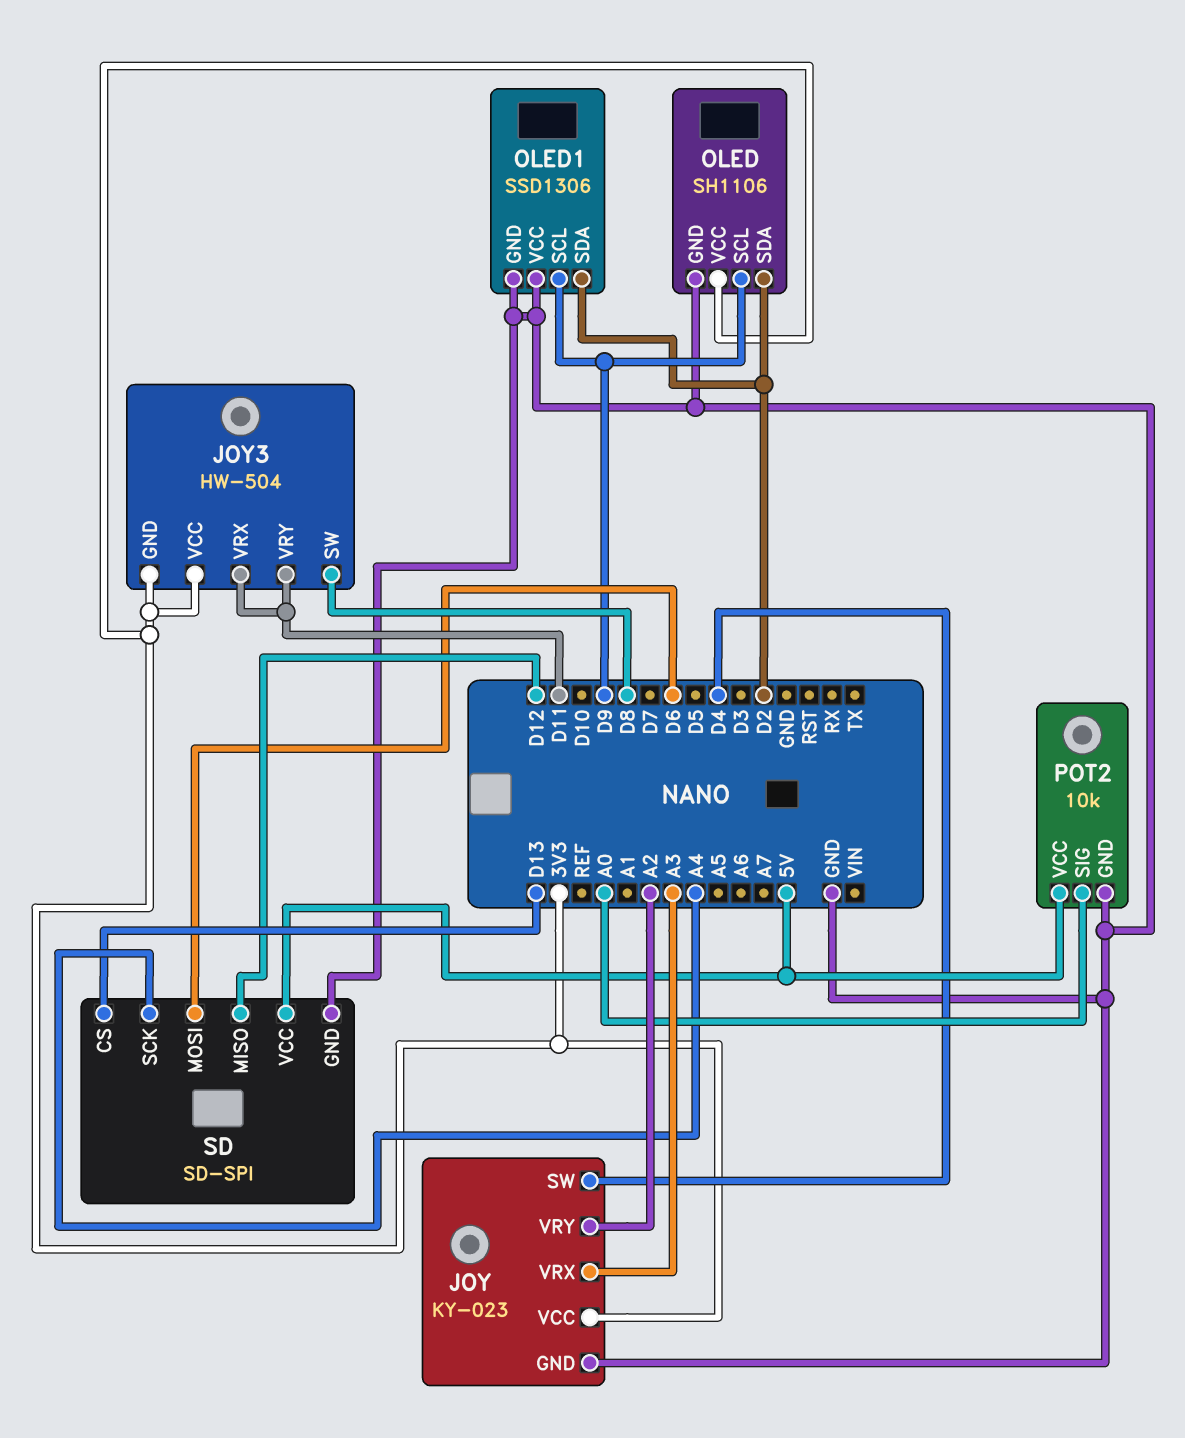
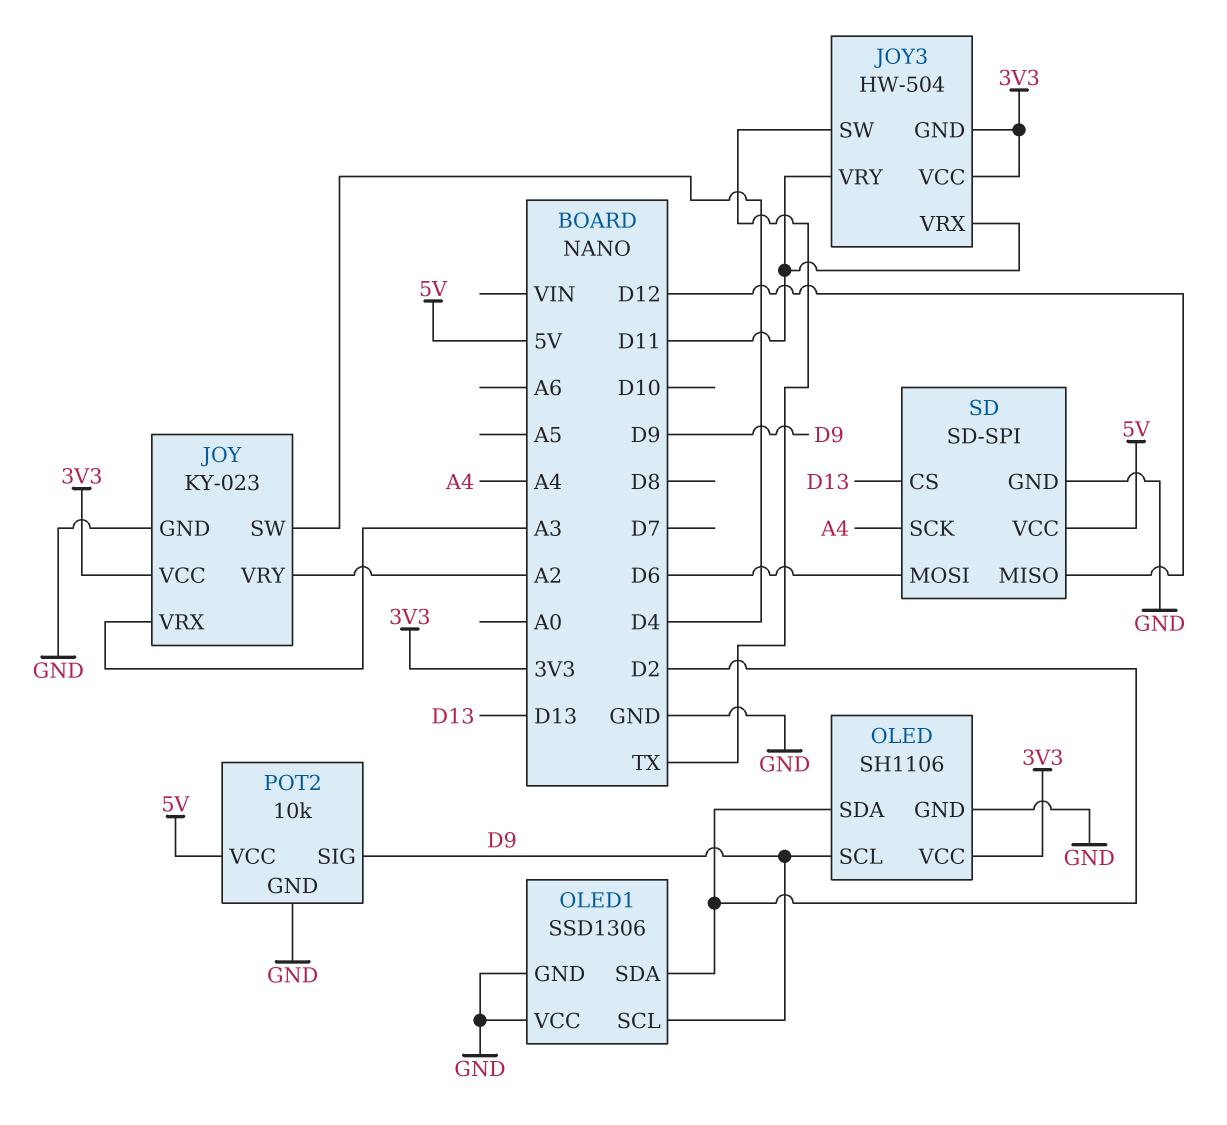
JOY3 pin SW: D8 -> TX
POT2 pin SIG: A0 -> D9

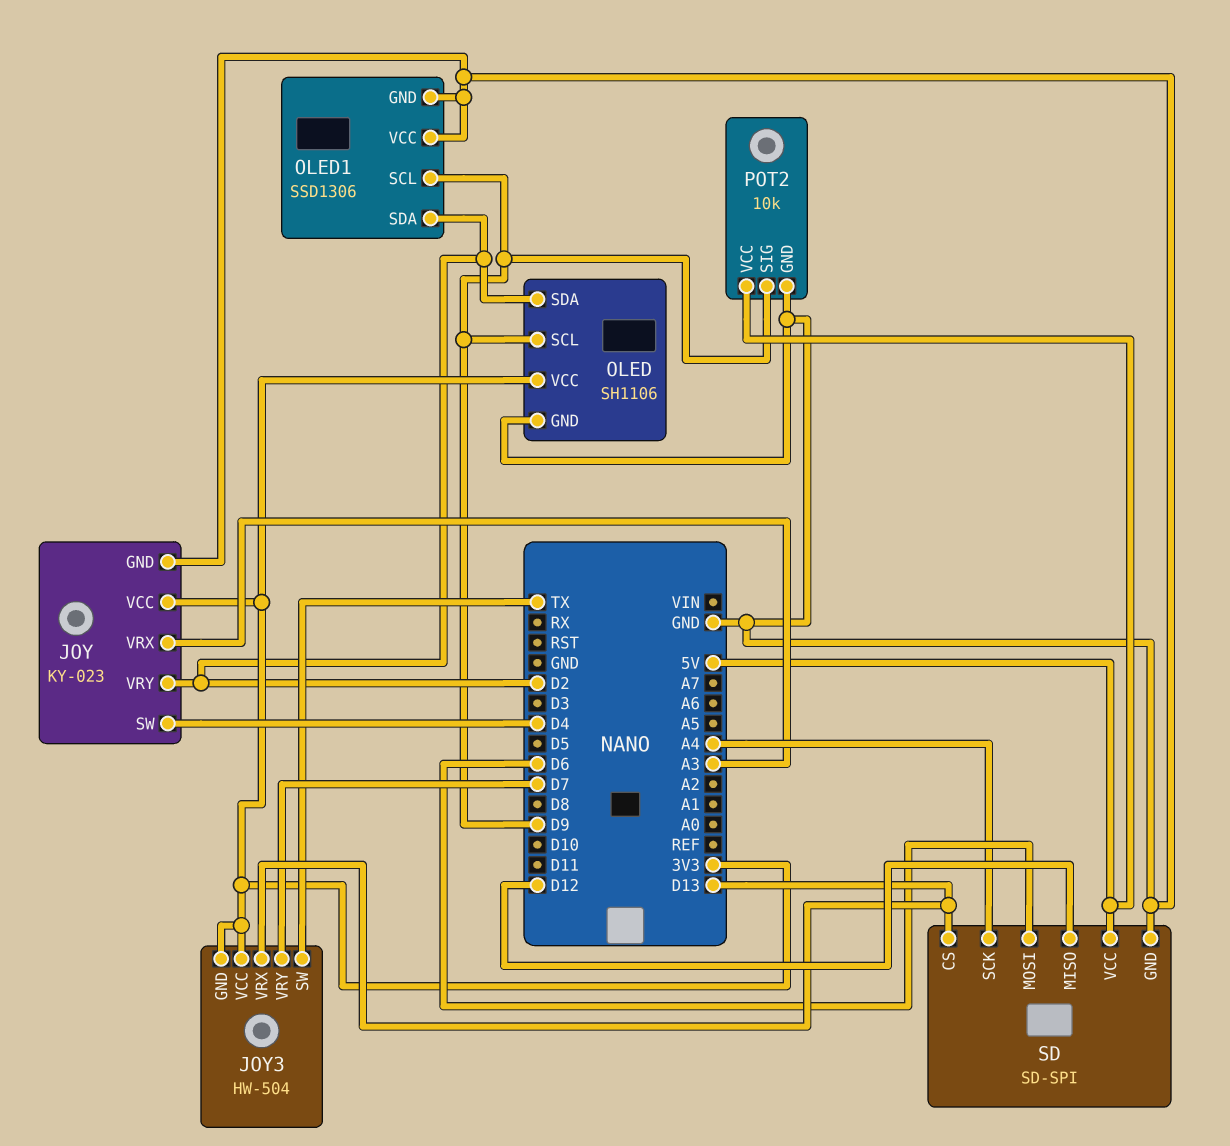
JOY pin VRY: A2 -> D2
JOY3 pin VRX: D11 -> D13
JOY3 pin VRY: D11 -> D7

